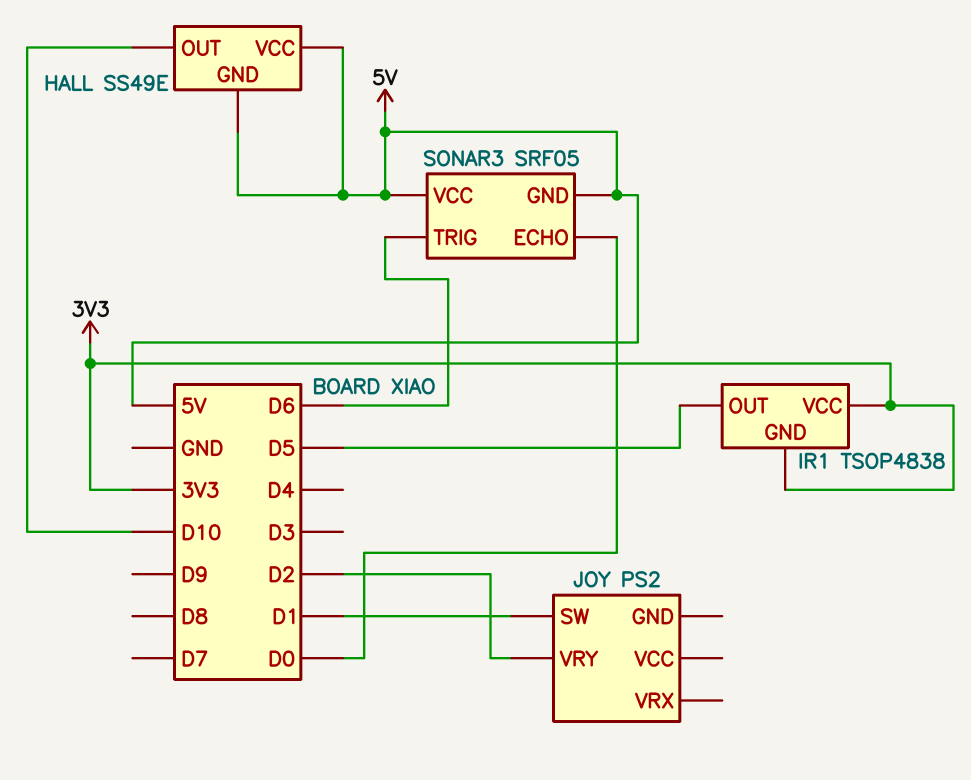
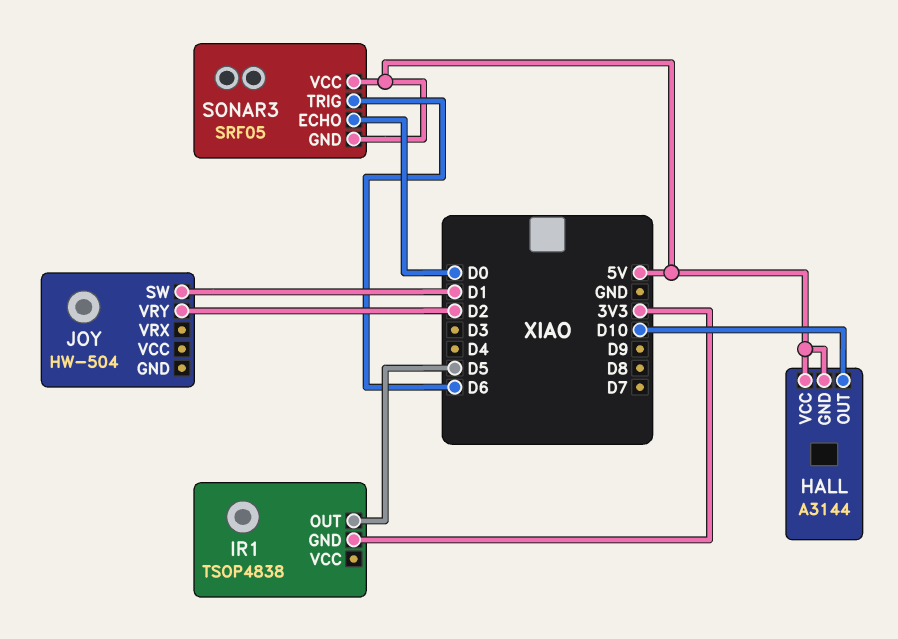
HALL: SS49E -> A3144
IR1 pin VCC: 3V3 -> none
JOY: PS2 -> HW-504

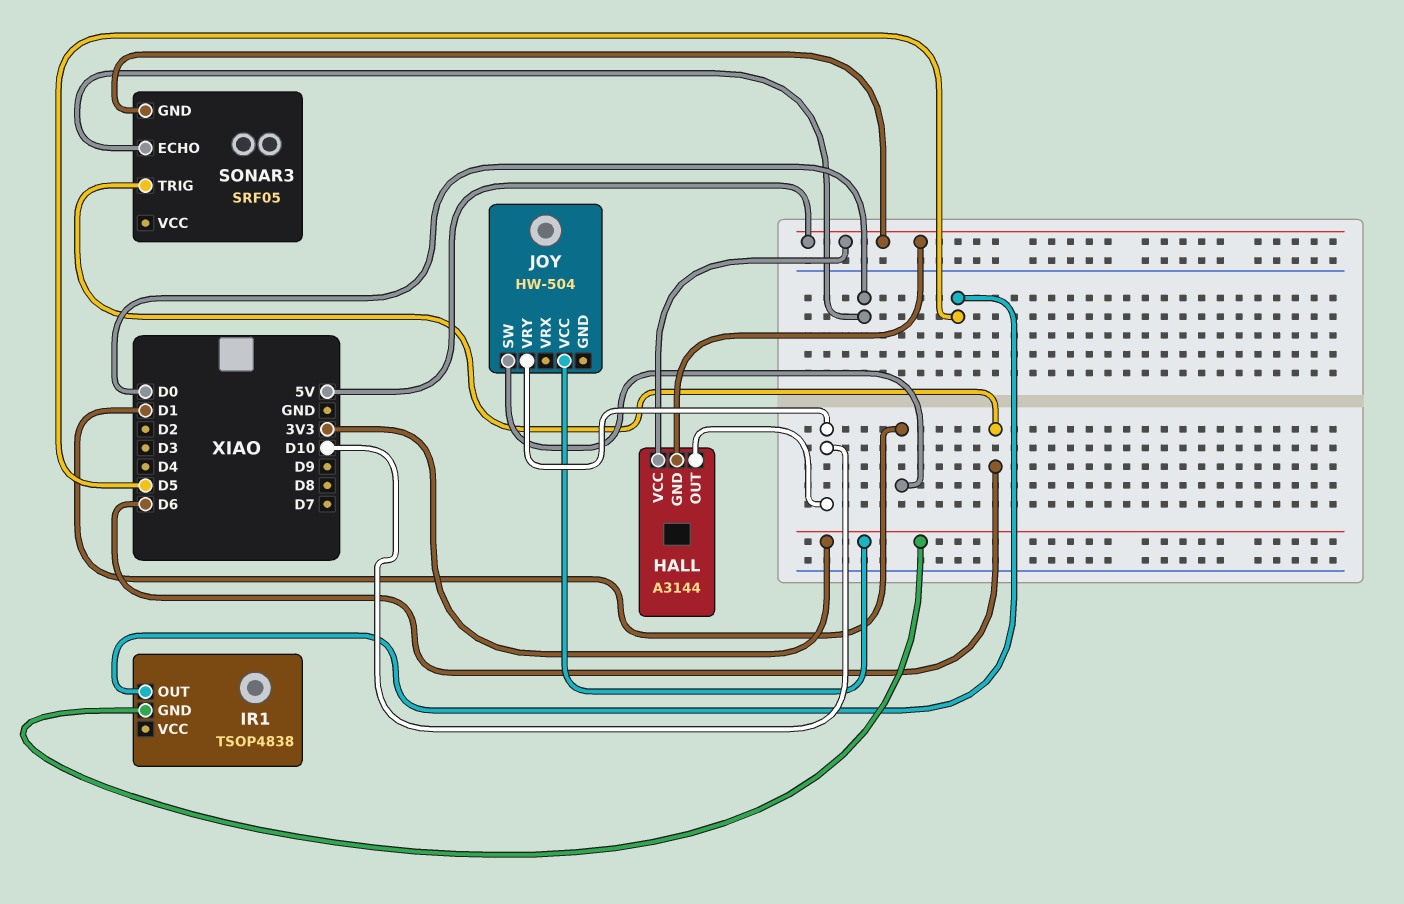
JOY pin VCC: none -> 3V3
JOY pin VRY: D2 -> D10
SONAR3 pin VCC: 5V -> none

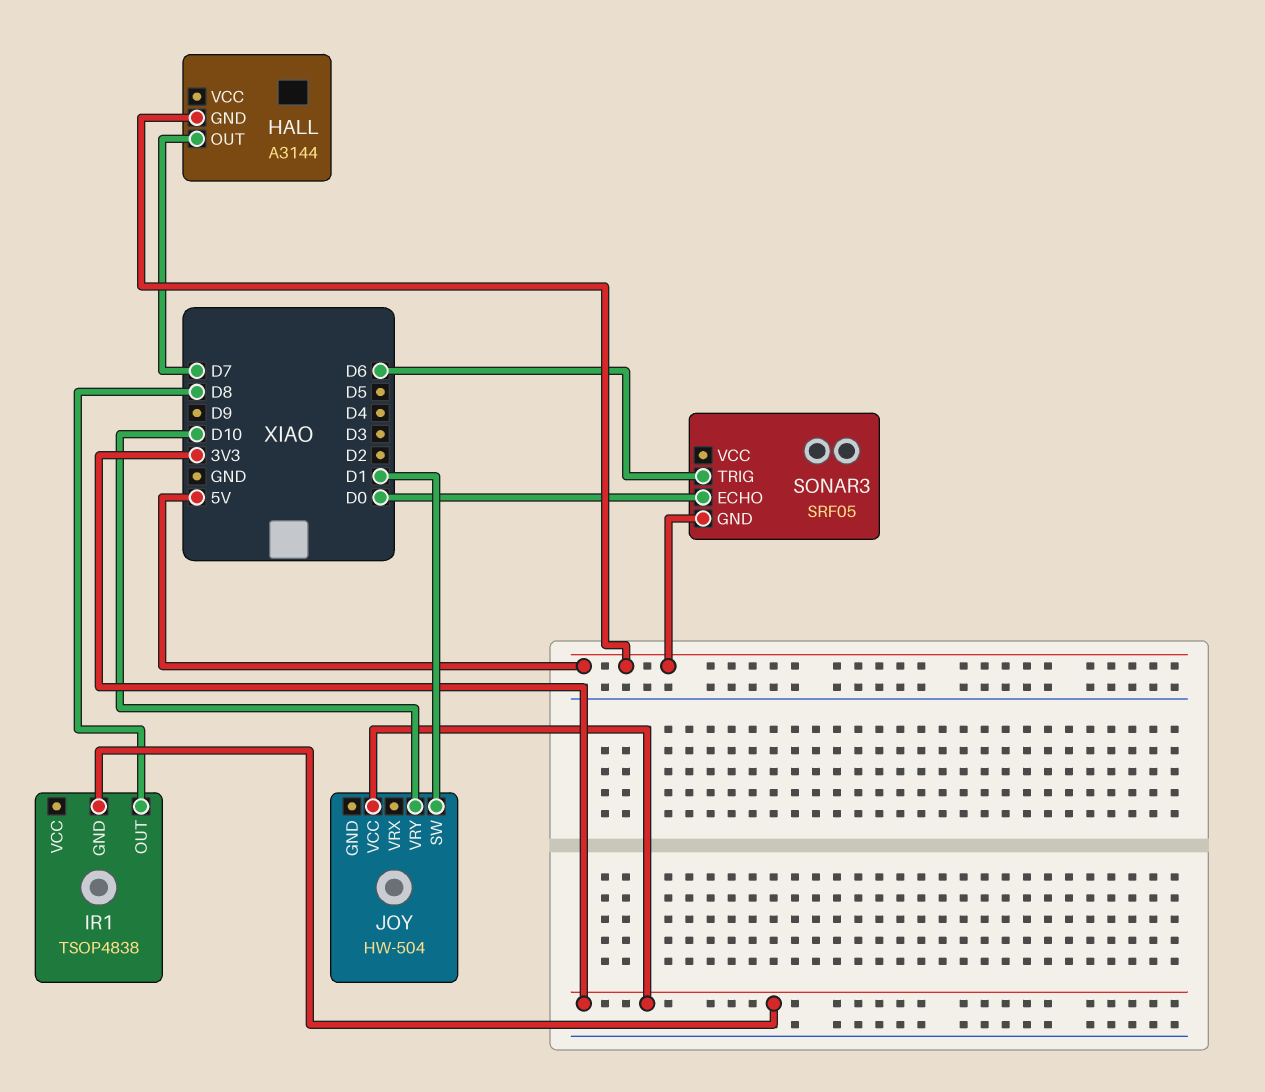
HALL pin OUT: D10 -> D7
HALL pin VCC: 5V -> none
IR1 pin OUT: D5 -> D8

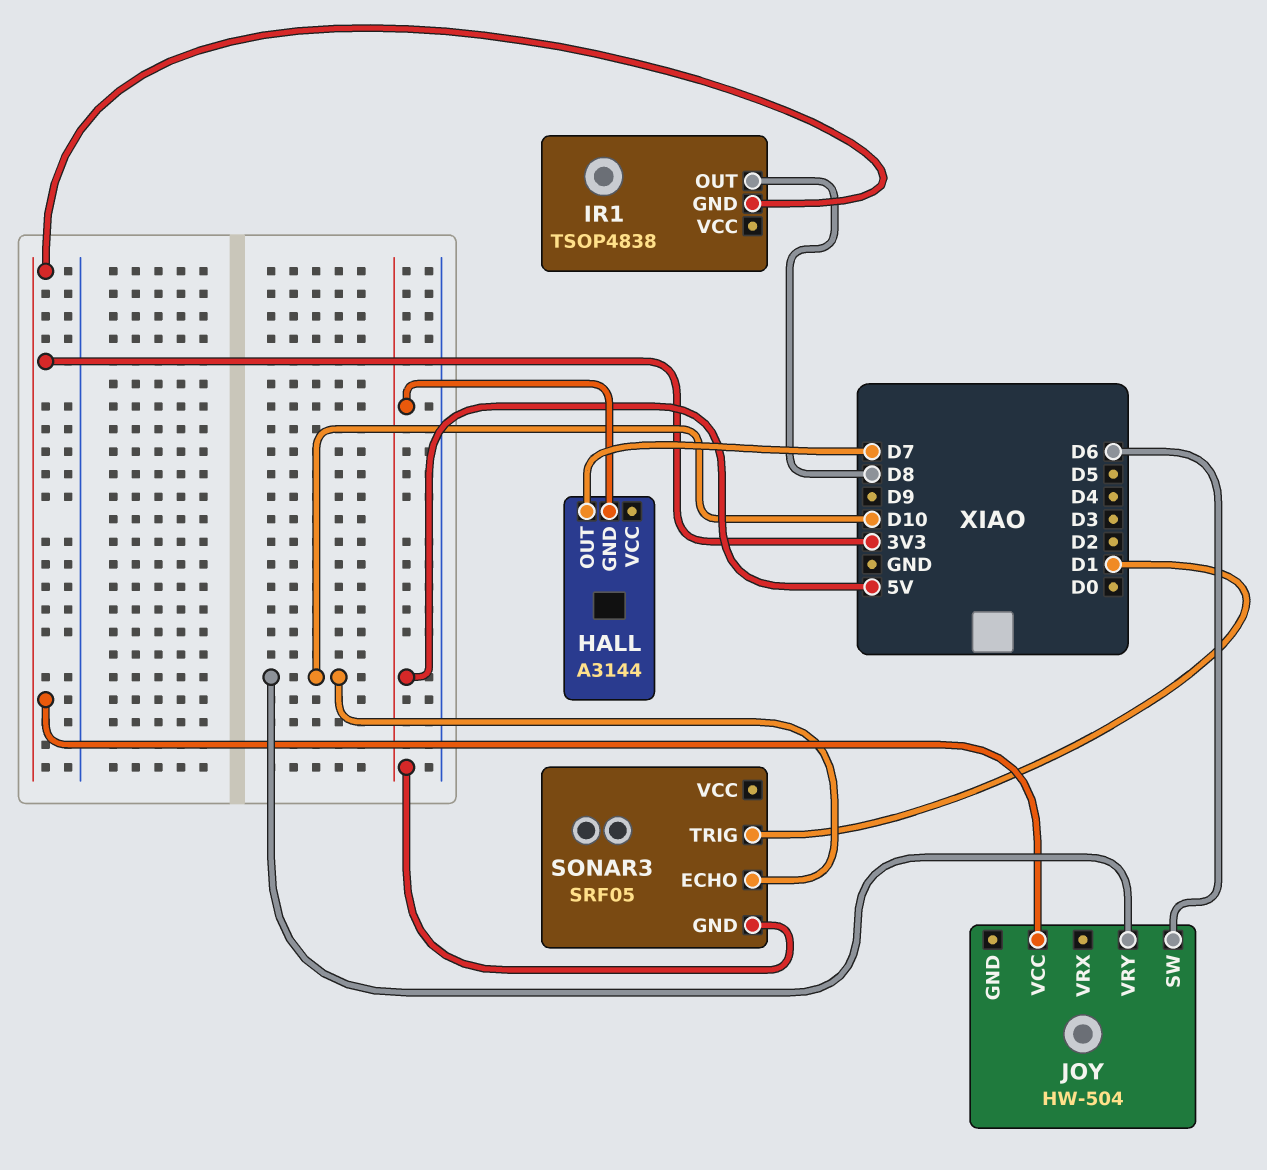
JOY pin SW: D1 -> D6
SONAR3 pin ECHO: D0 -> D10
SONAR3 pin TRIG: D6 -> D1

